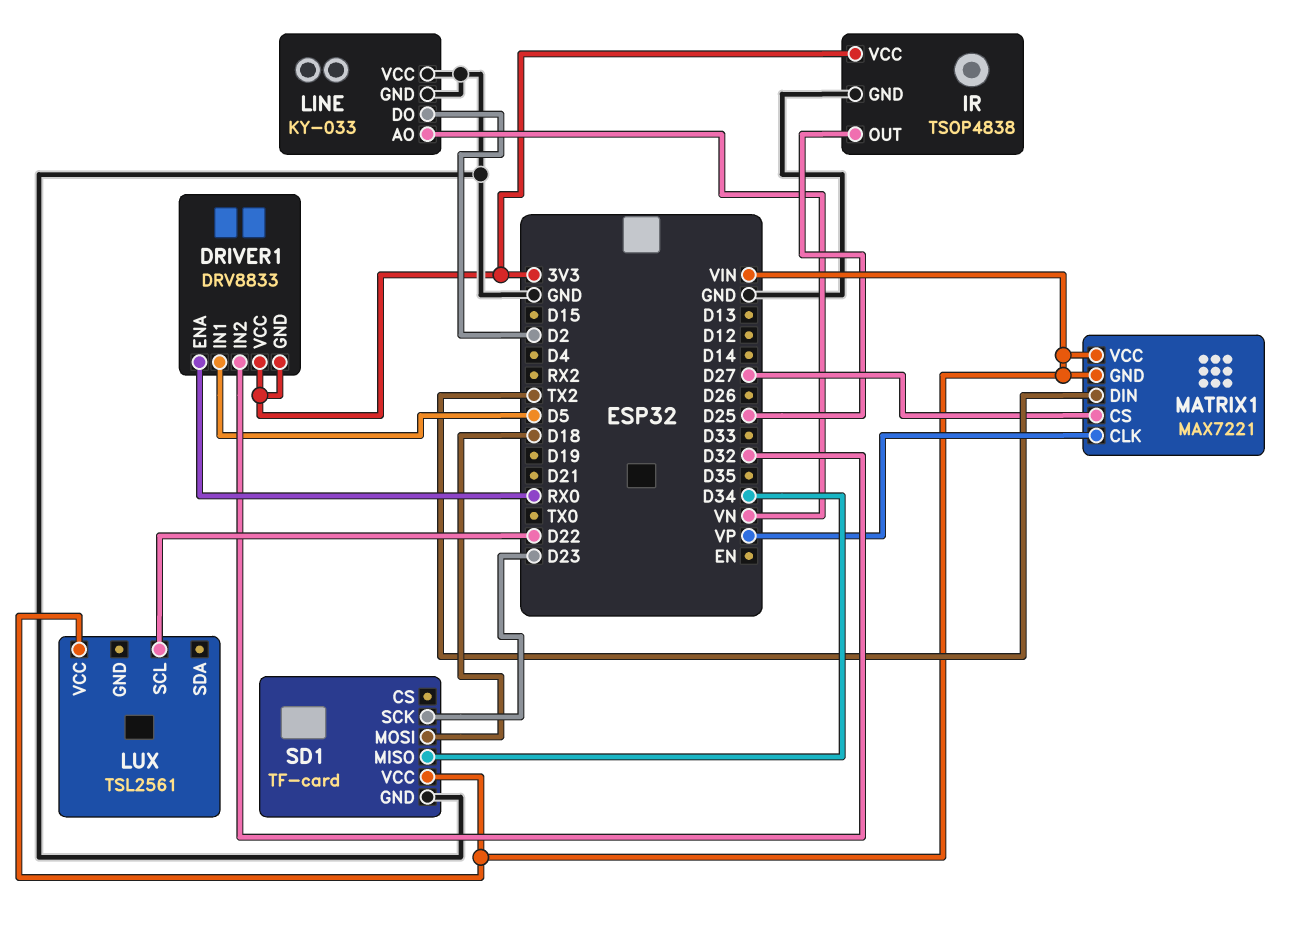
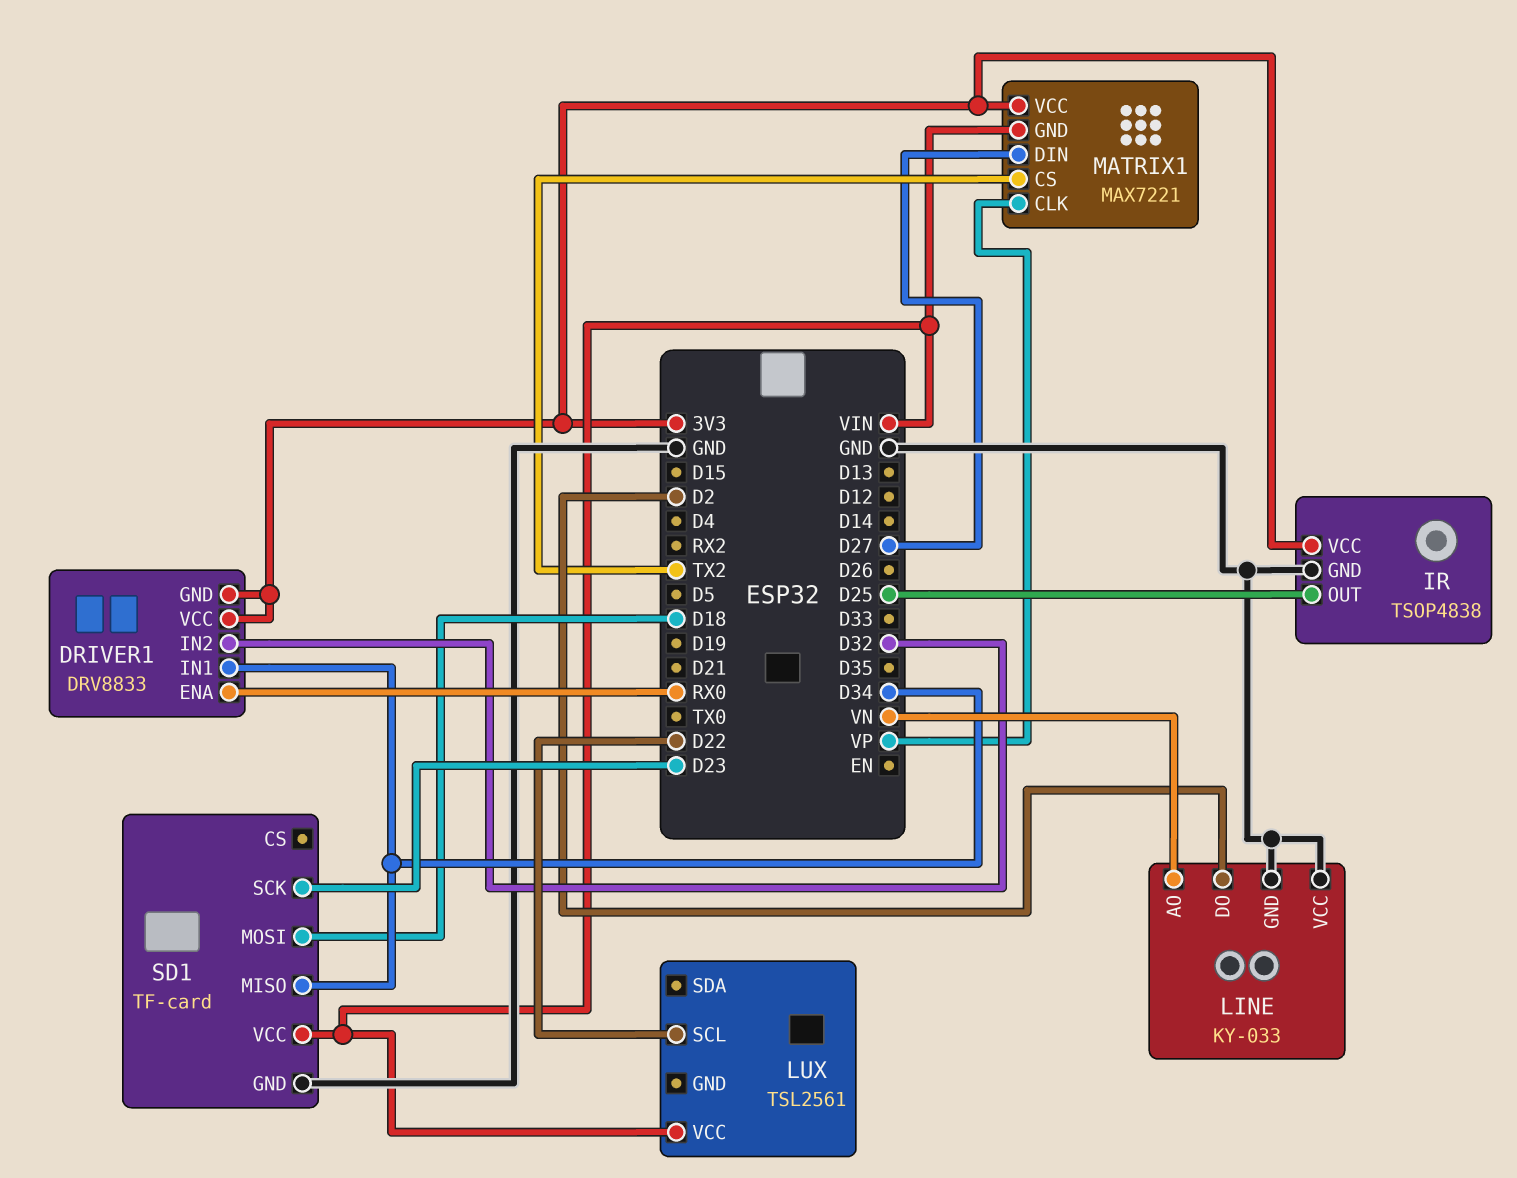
DRIVER1 pin IN1: D5 -> D34
MATRIX1 pin CS: D27 -> TX2
MATRIX1 pin DIN: TX2 -> D27
MATRIX1 pin VCC: VIN -> 3V3

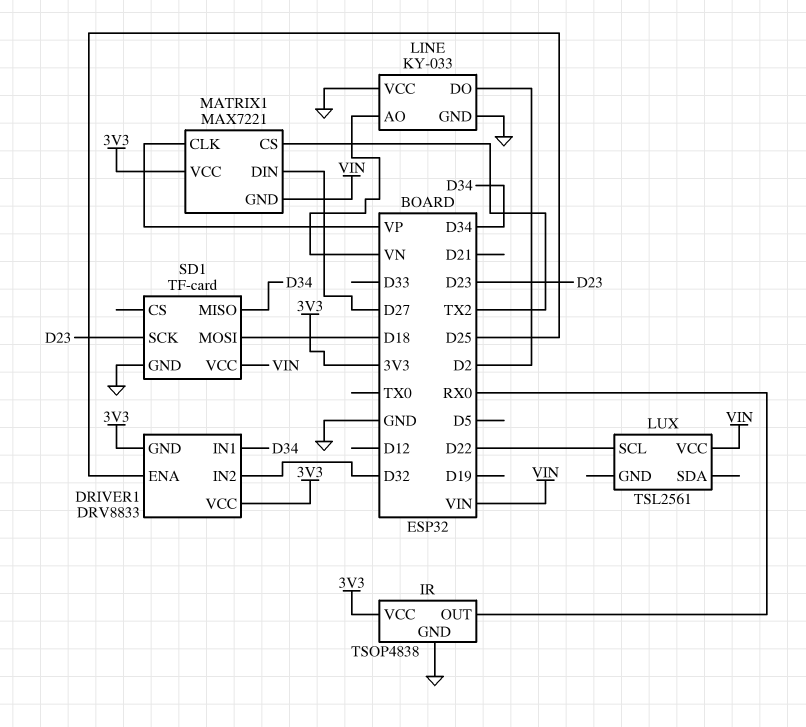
DRIVER1 pin ENA: RX0 -> D25
IR pin OUT: D25 -> RX0

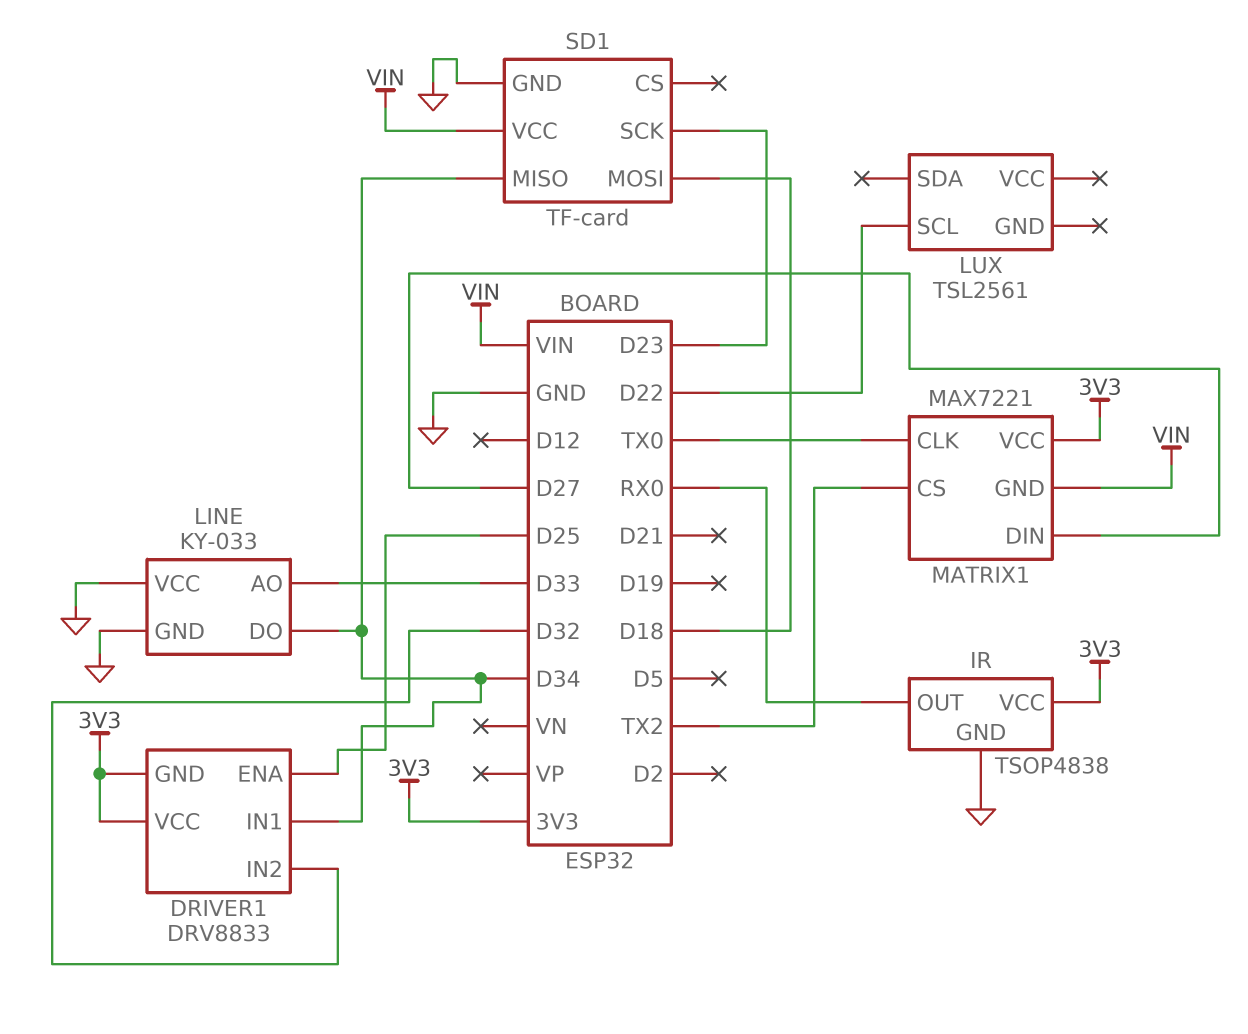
LINE pin AO: VN -> D33
LINE pin DO: D2 -> D34
LUX pin VCC: VIN -> none
MATRIX1 pin CLK: VP -> TX0

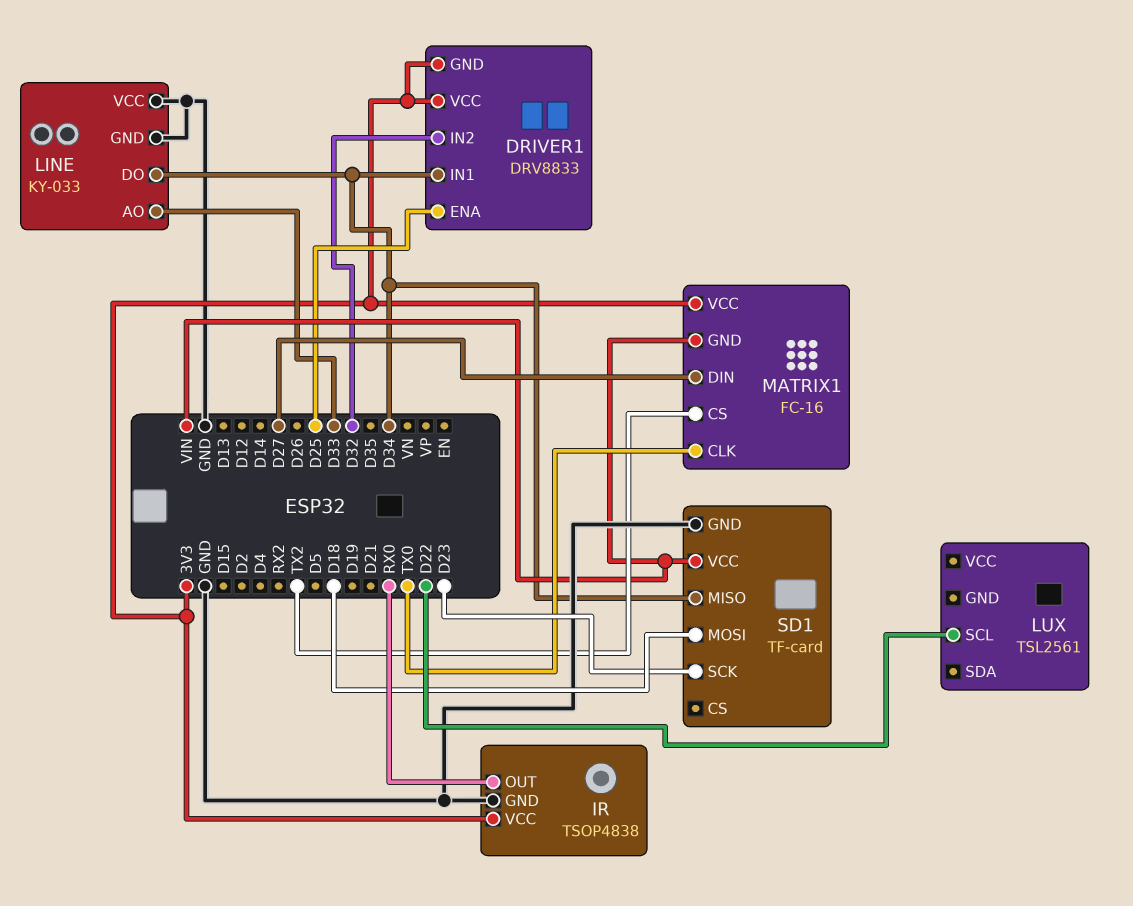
MATRIX1: MAX7221 -> FC-16

